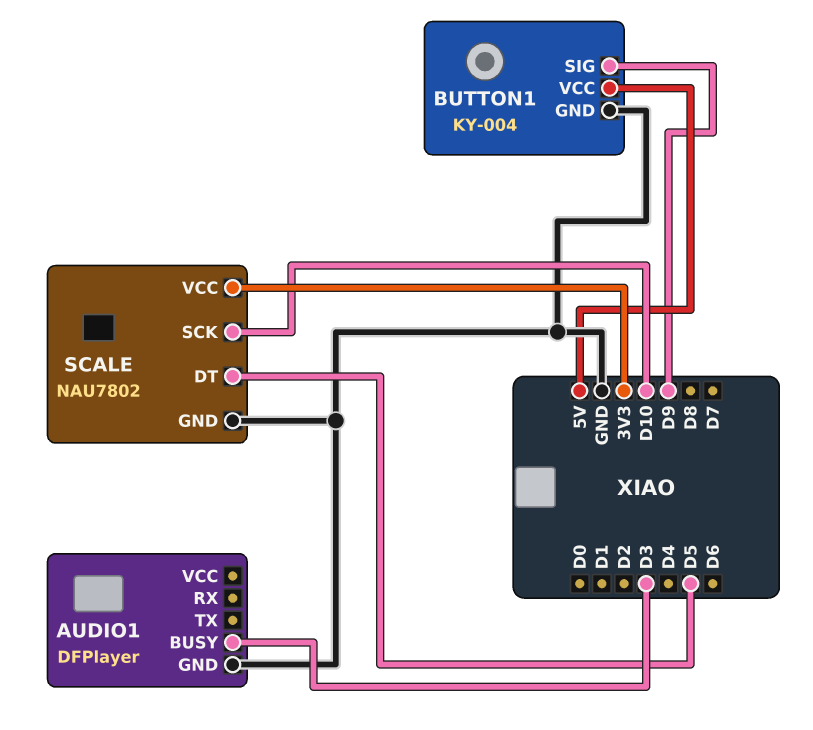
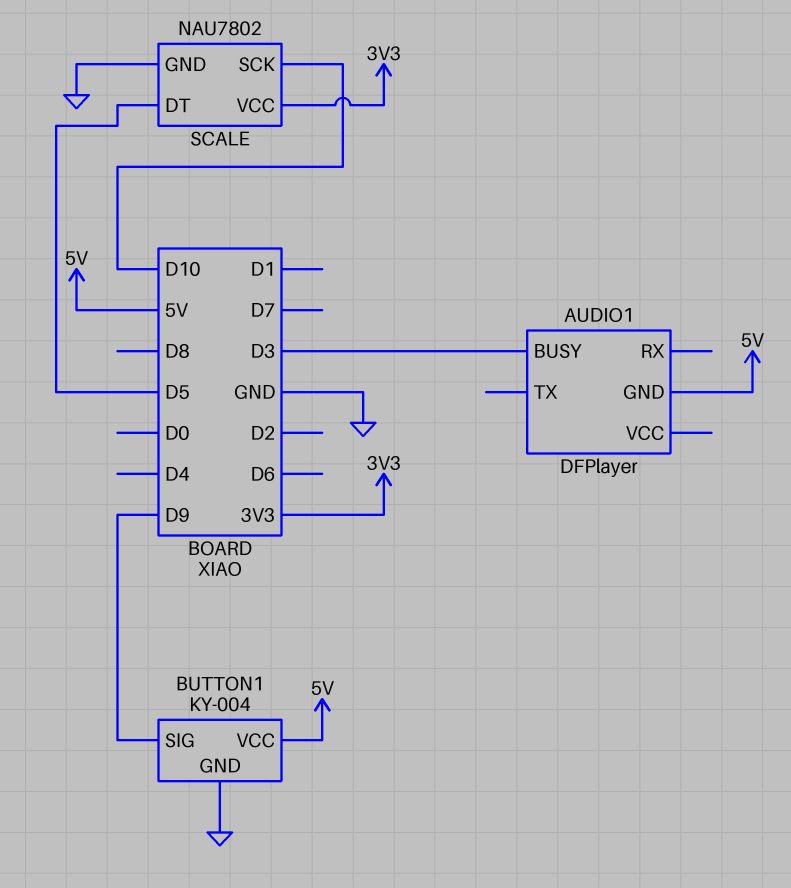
AUDIO1 pin GND: GND -> 5V

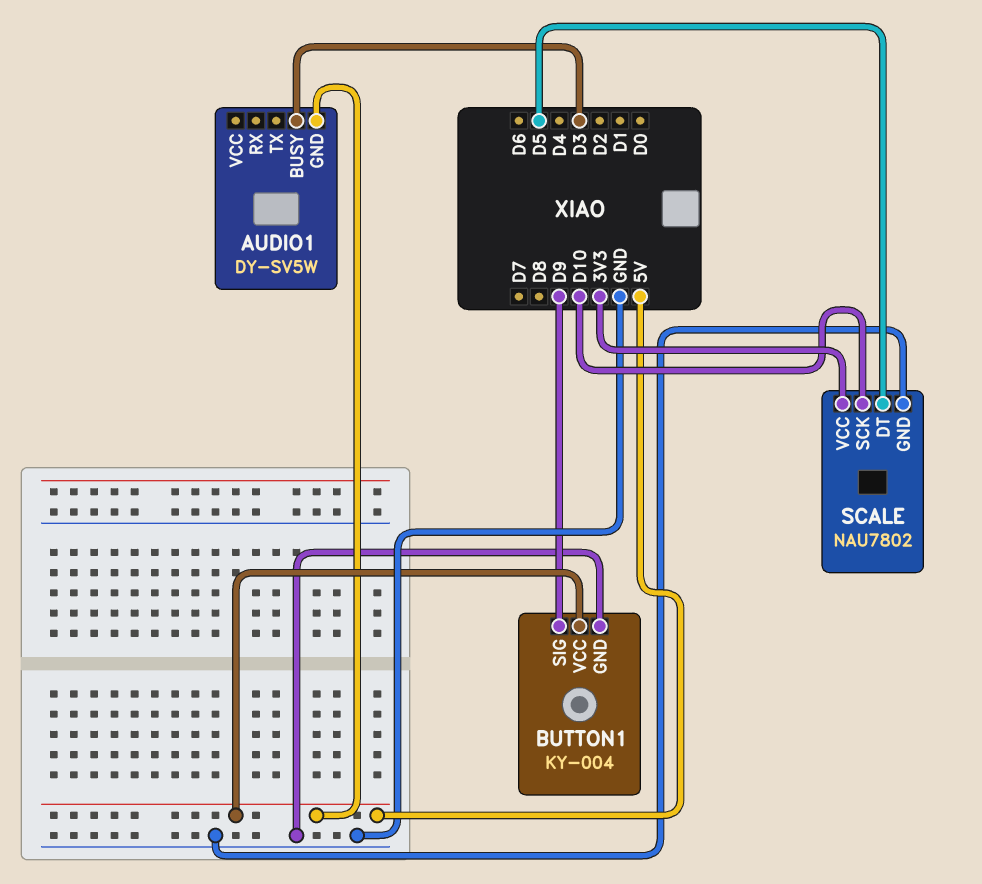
AUDIO1: DFPlayer -> DY-SV5W

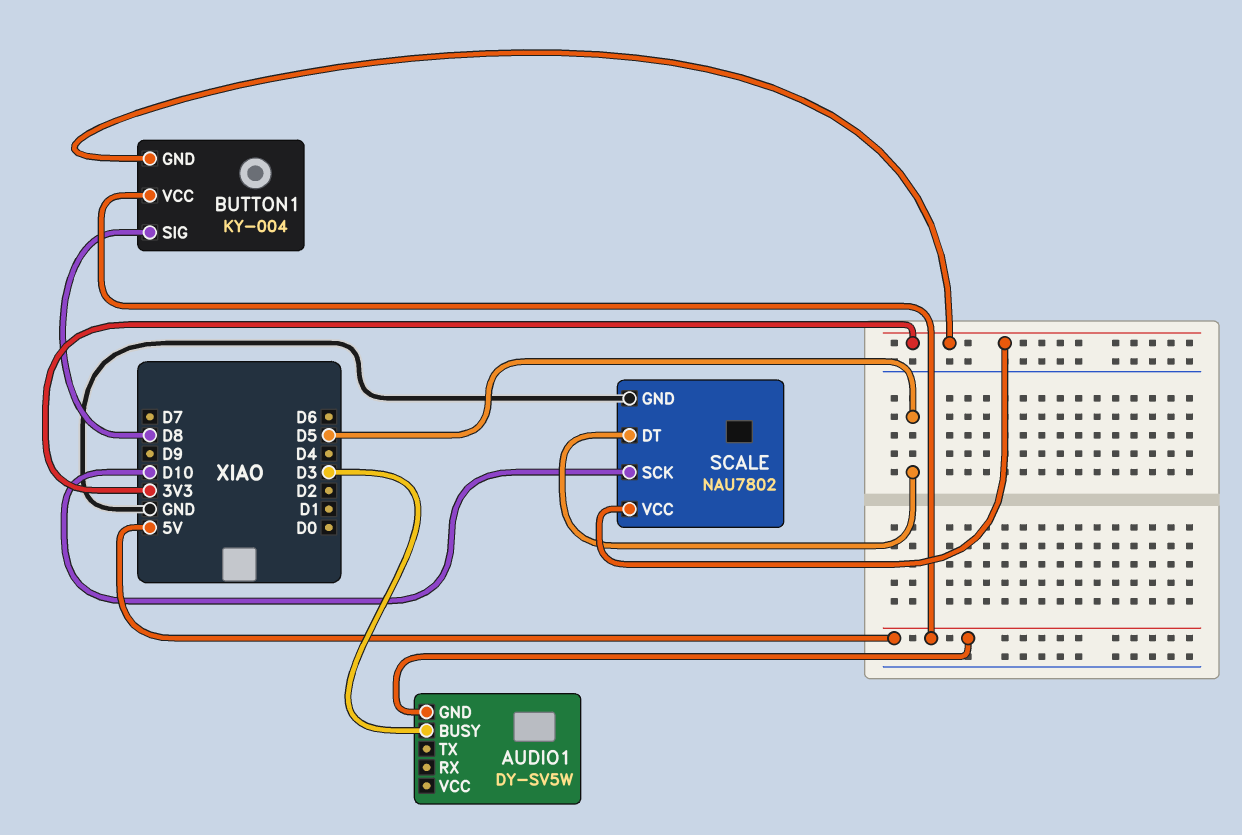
BUTTON1 pin GND: GND -> 3V3
BUTTON1 pin SIG: D9 -> D8

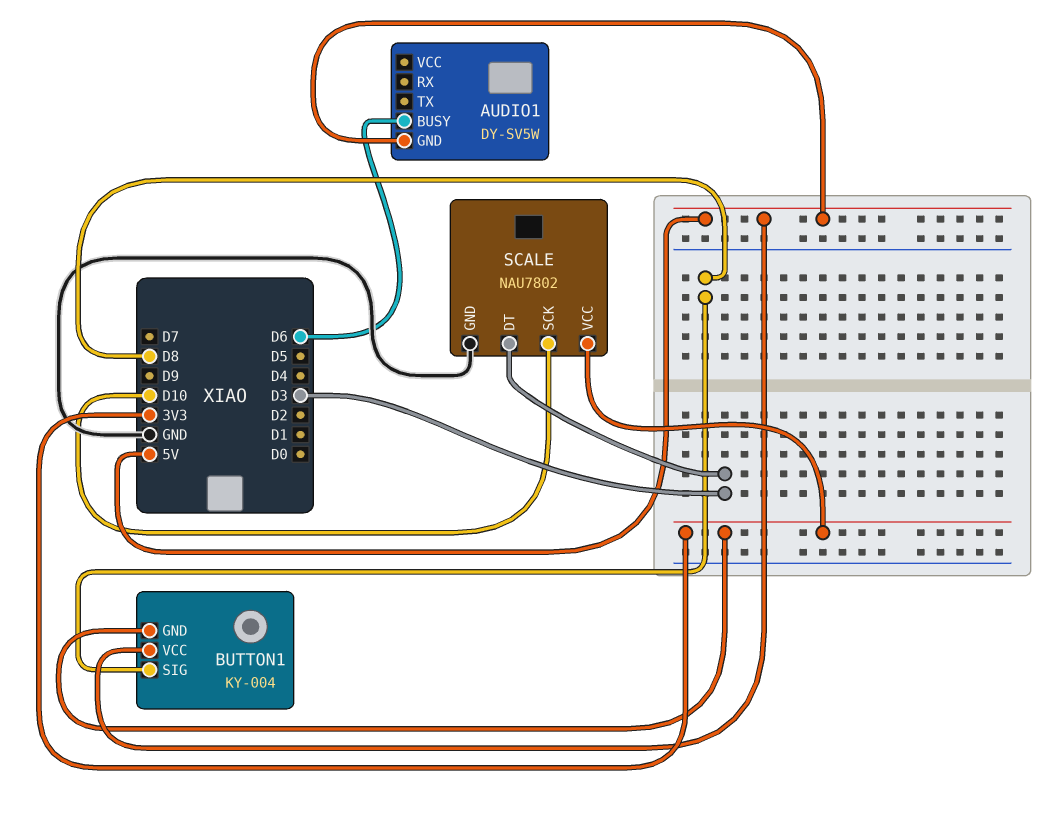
AUDIO1 pin BUSY: D3 -> D6
SCALE pin DT: D5 -> D3

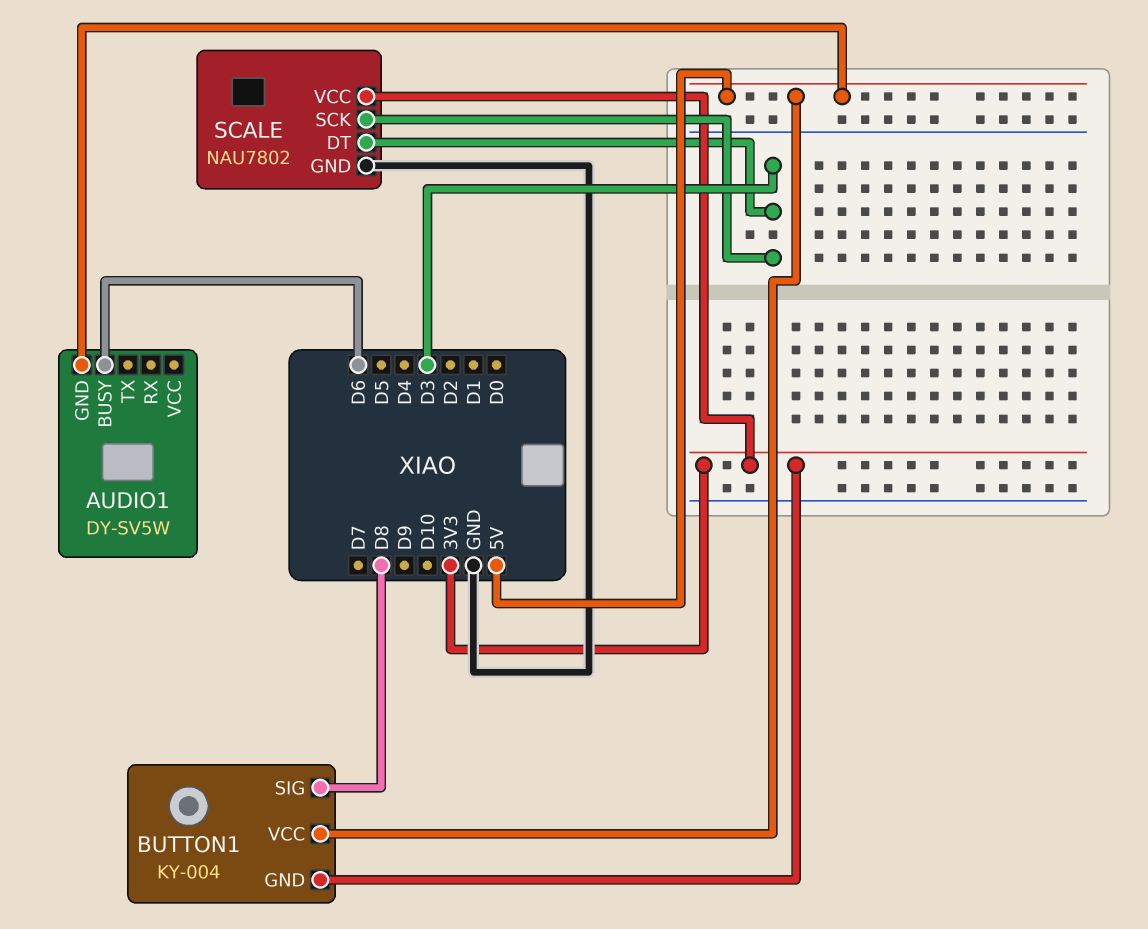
SCALE pin SCK: D10 -> D3

